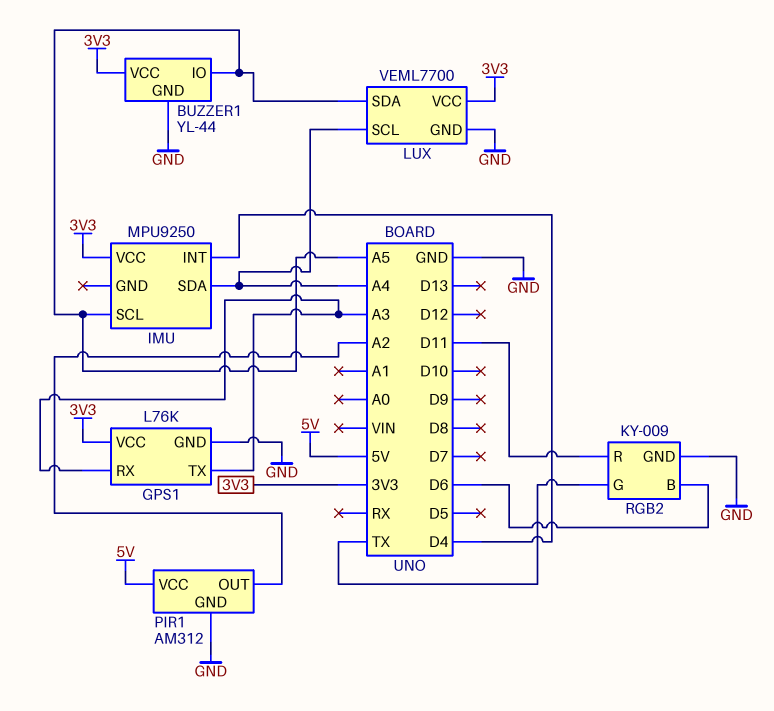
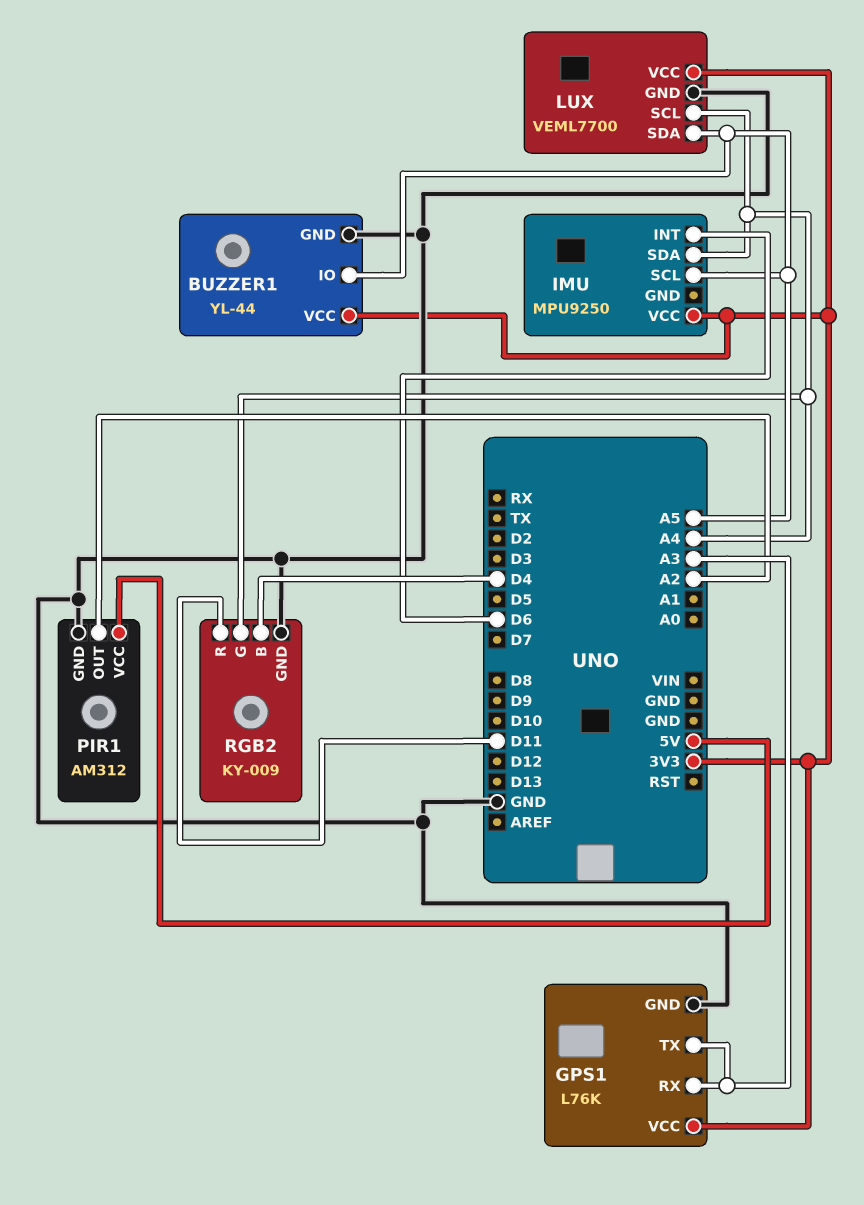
IMU pin INT: D4 -> D6
RGB2 pin B: D6 -> D4
RGB2 pin G: TX -> A4

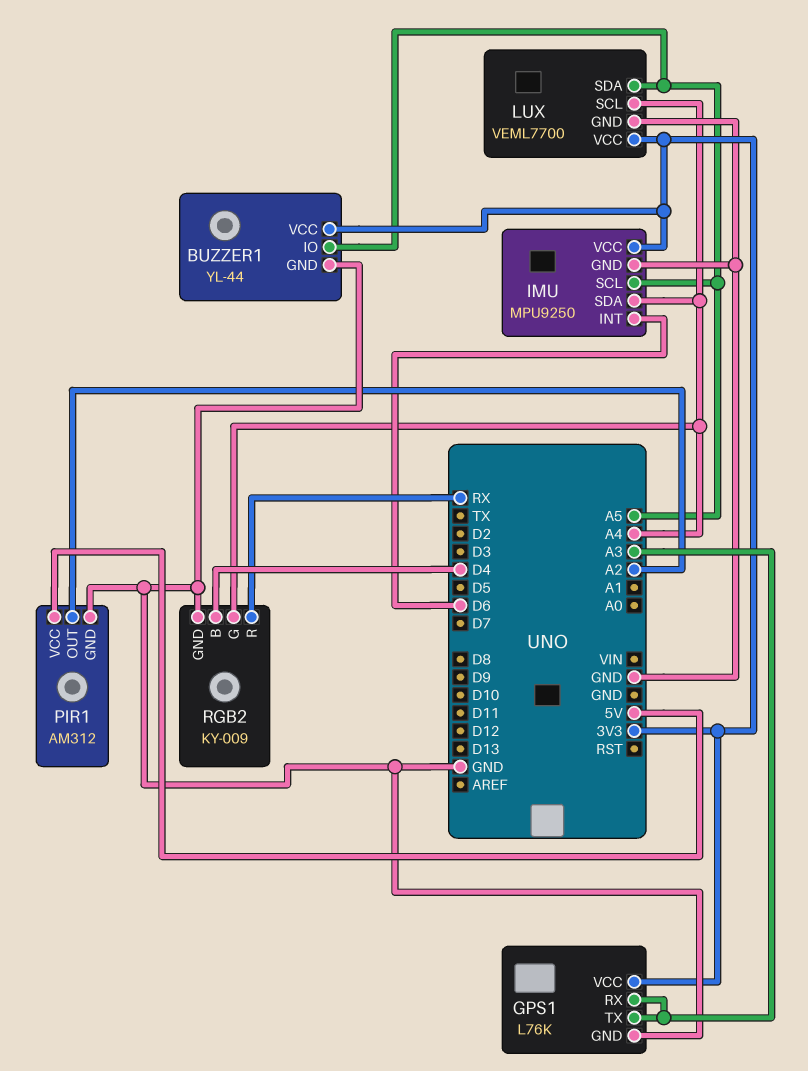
IMU pin GND: none -> GND
RGB2 pin R: D11 -> RX

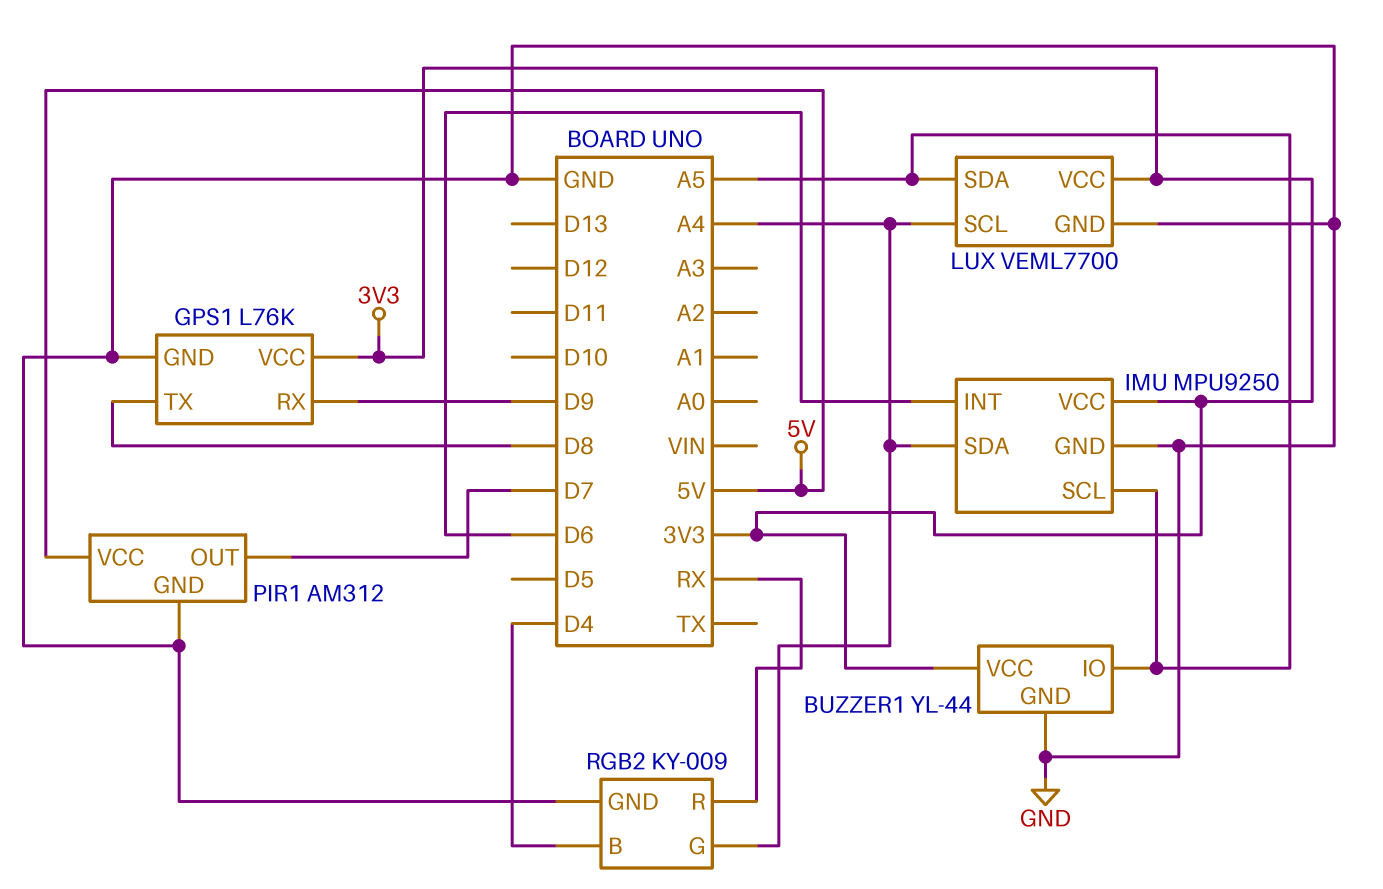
GPS1 pin RX: A3 -> D9
GPS1 pin TX: A3 -> D8
PIR1 pin OUT: A2 -> D7

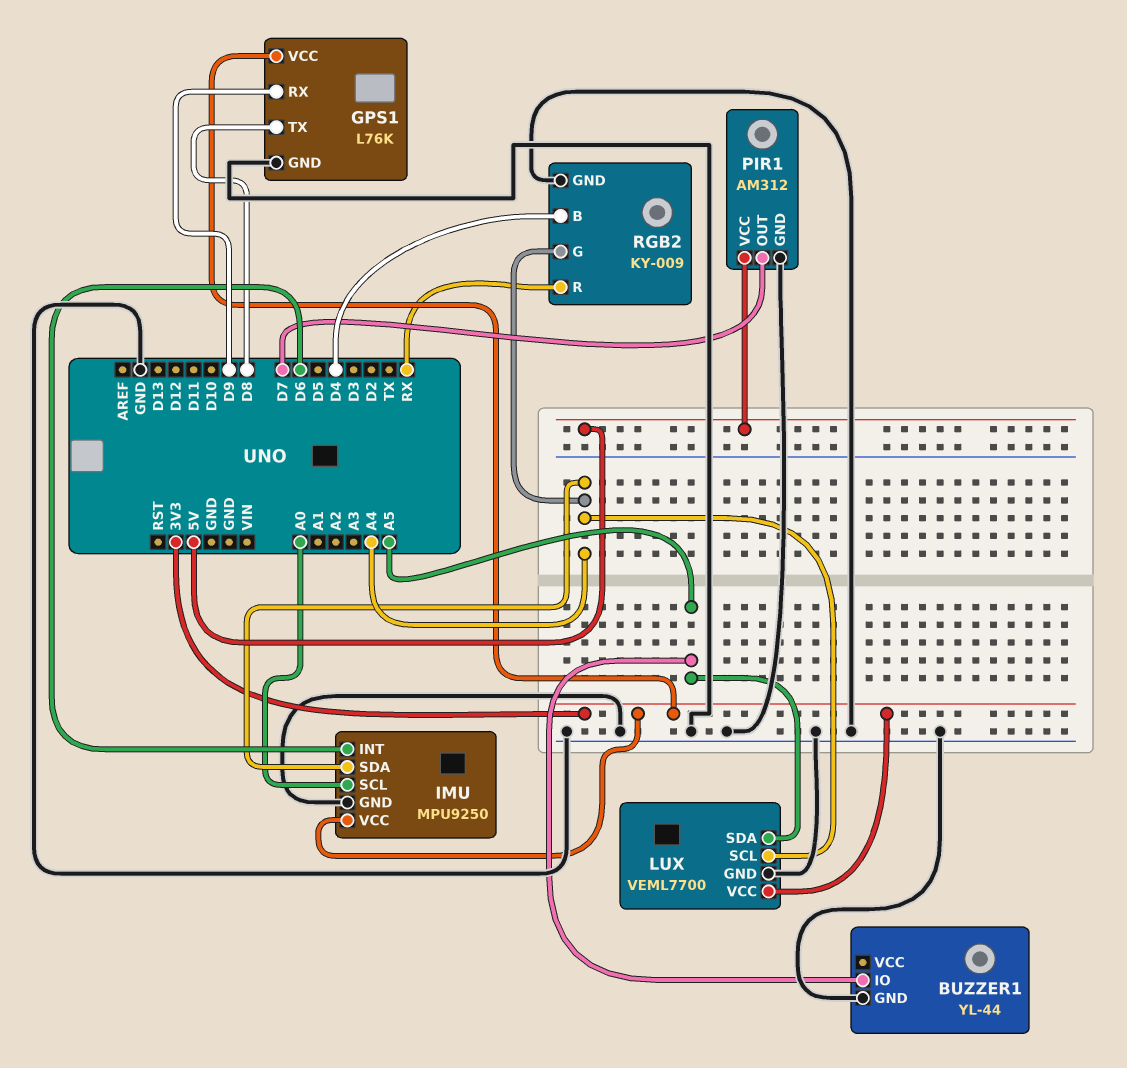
BUZZER1 pin VCC: 3V3 -> none
IMU pin SCL: A5 -> A0

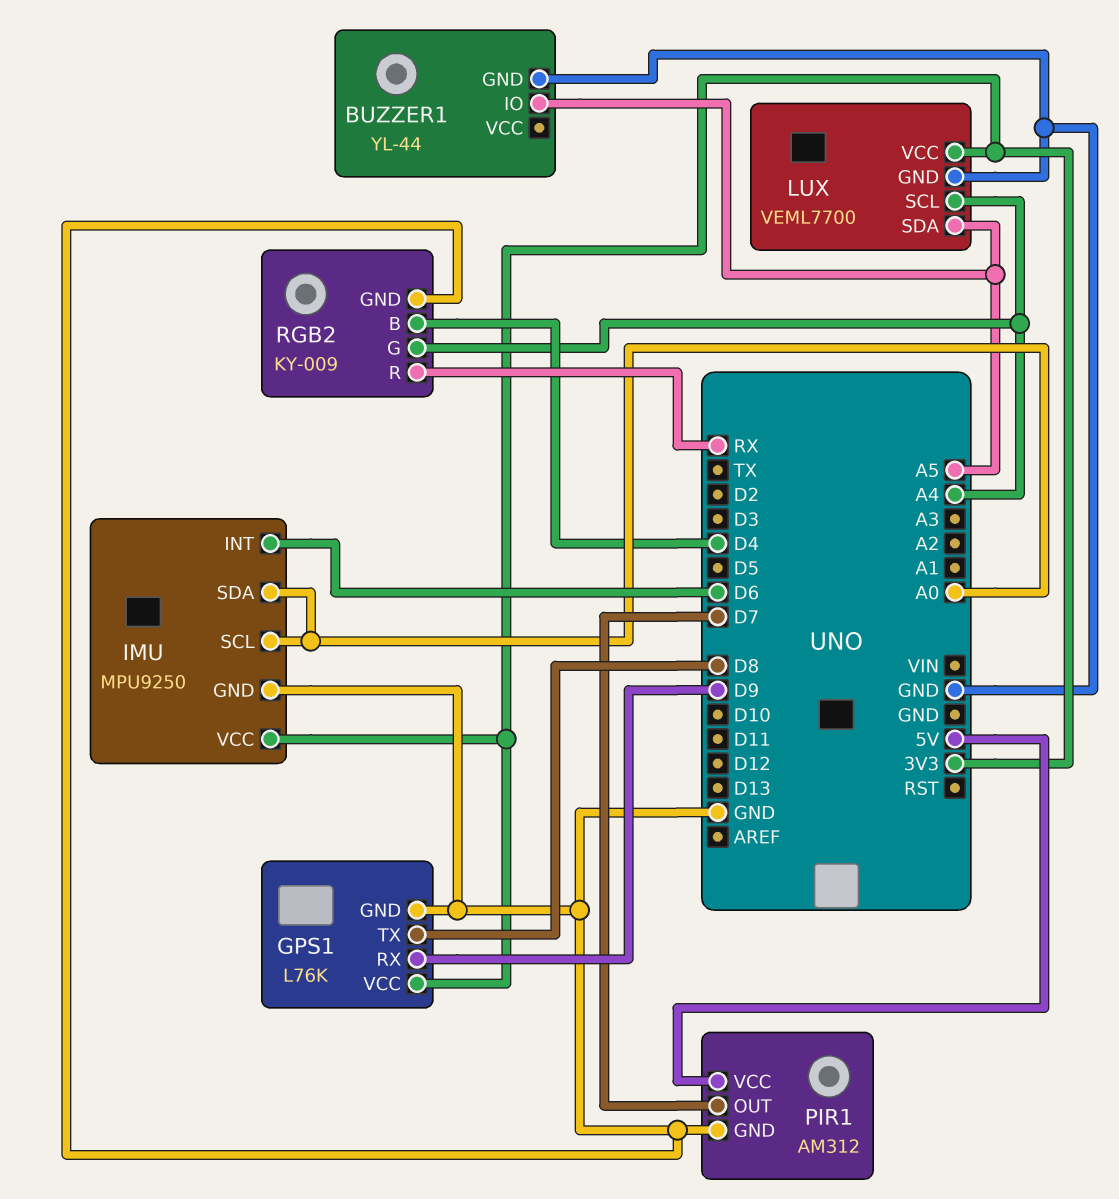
IMU pin SDA: A4 -> A0

